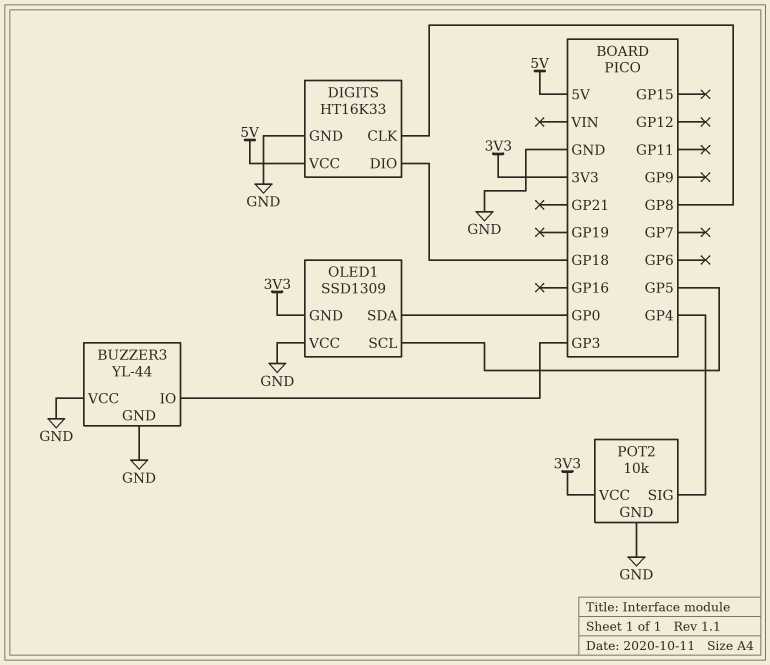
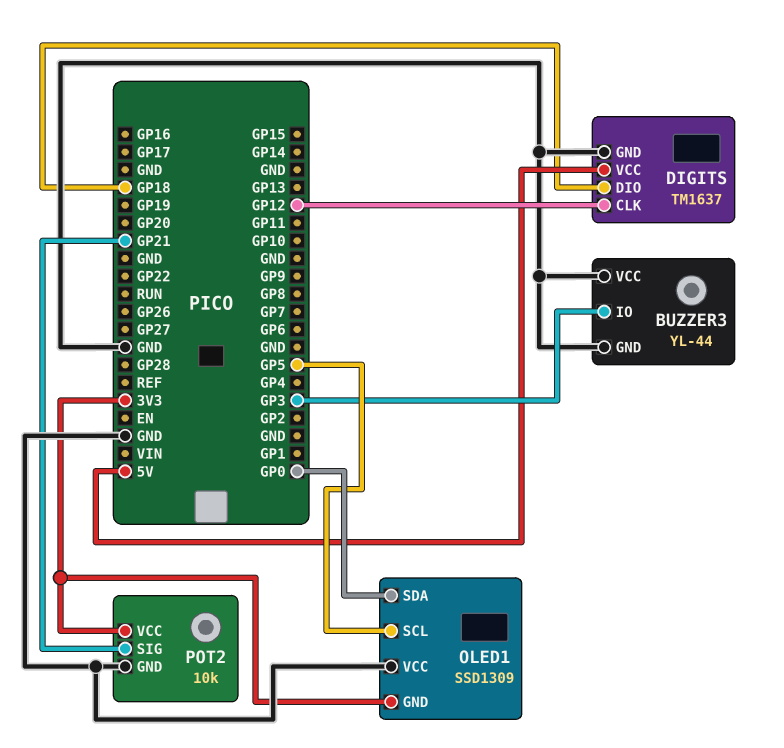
DIGITS: HT16K33 -> TM1637
DIGITS pin CLK: GP8 -> GP12
POT2 pin SIG: GP4 -> GP21

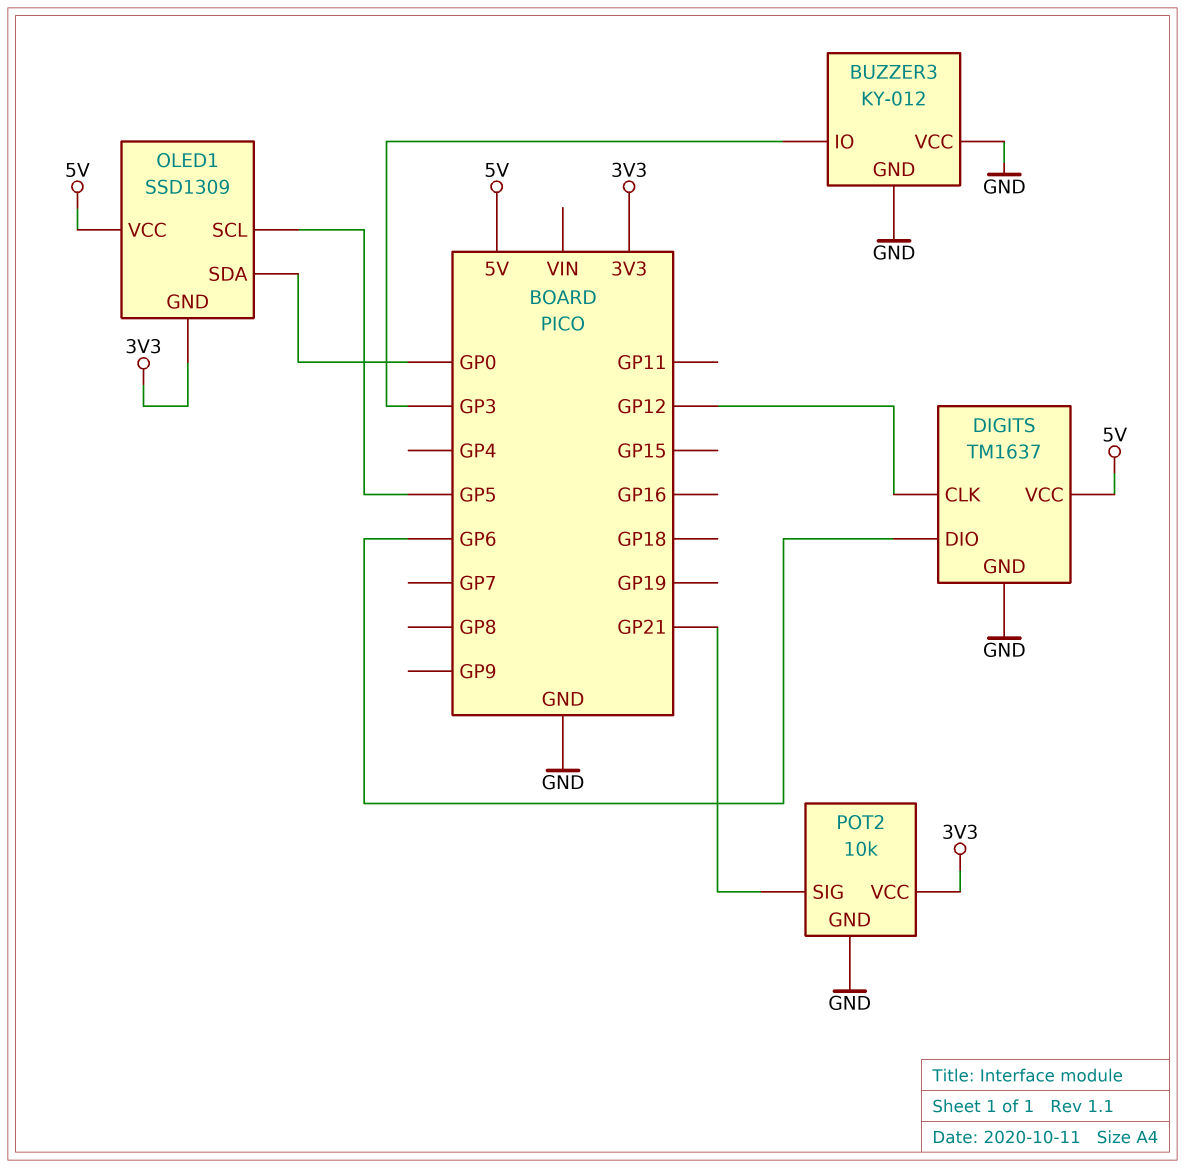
BUZZER3: YL-44 -> KY-012
DIGITS pin DIO: GP18 -> GP6
OLED1 pin VCC: GND -> 5V

